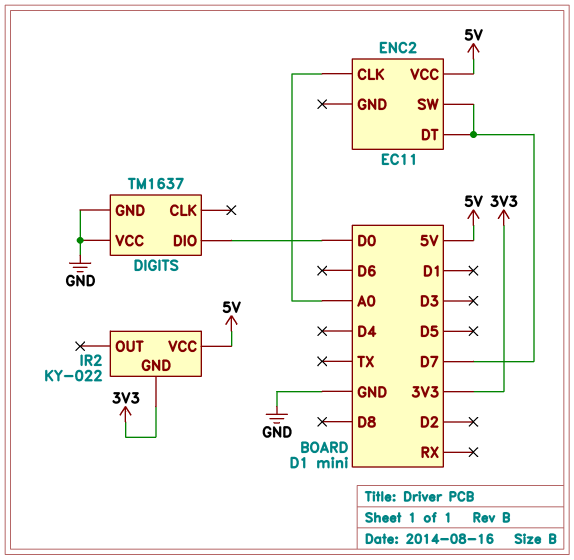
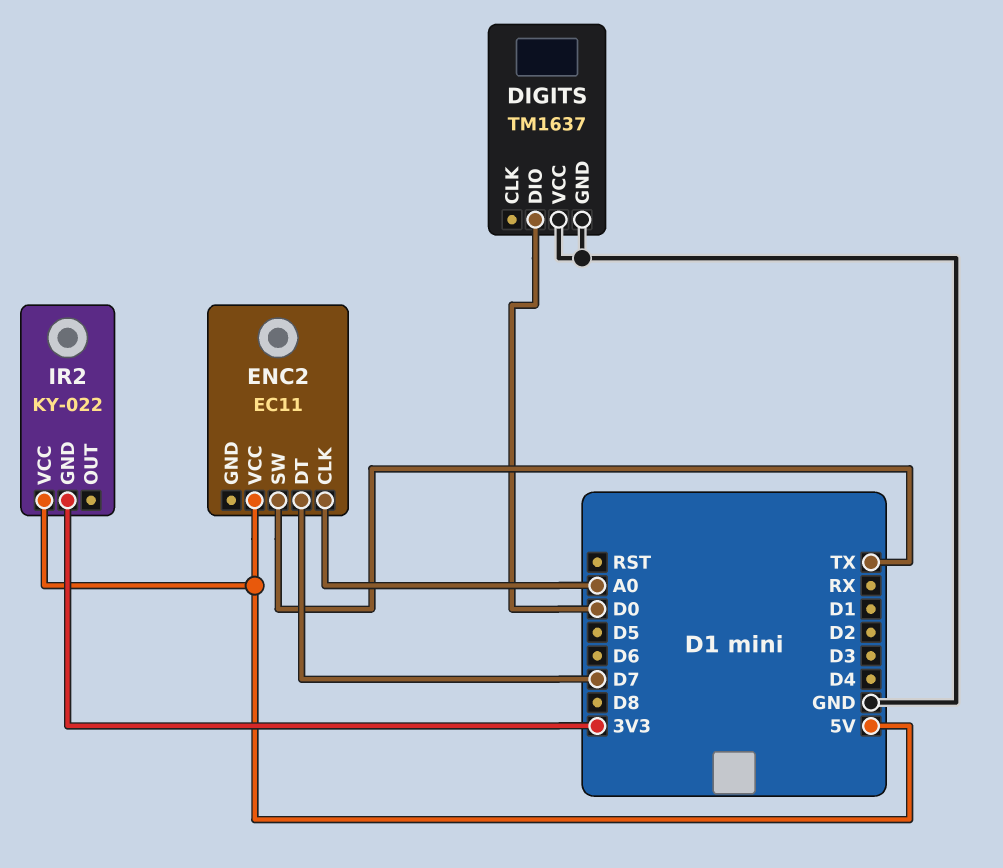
ENC2 pin SW: D7 -> TX

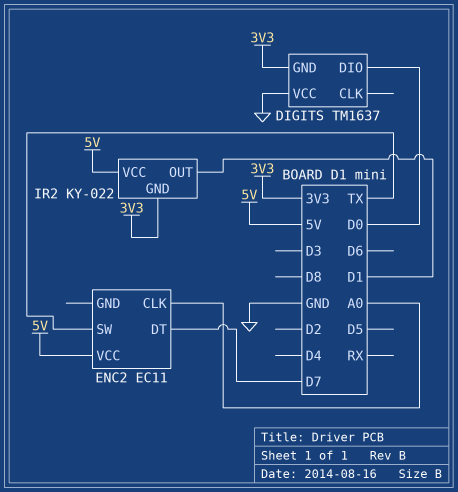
DIGITS pin GND: GND -> 3V3
IR2 pin OUT: none -> D1

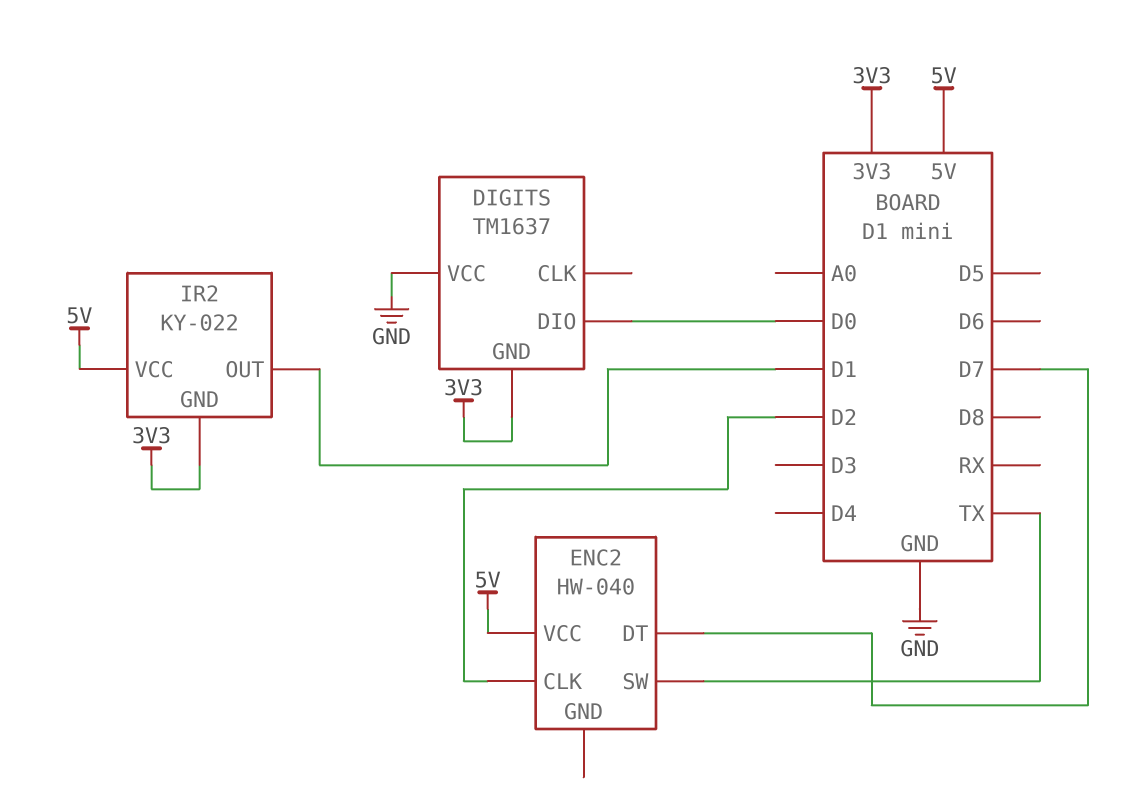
ENC2: EC11 -> HW-040
ENC2 pin CLK: A0 -> D2

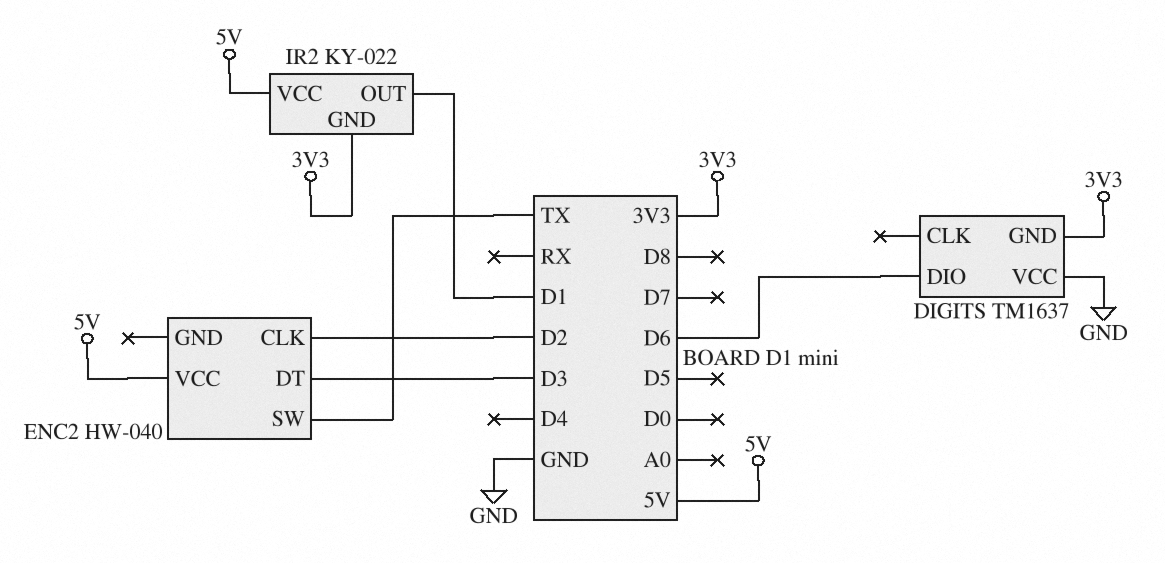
DIGITS pin DIO: D0 -> D6
ENC2 pin DT: D7 -> D3

